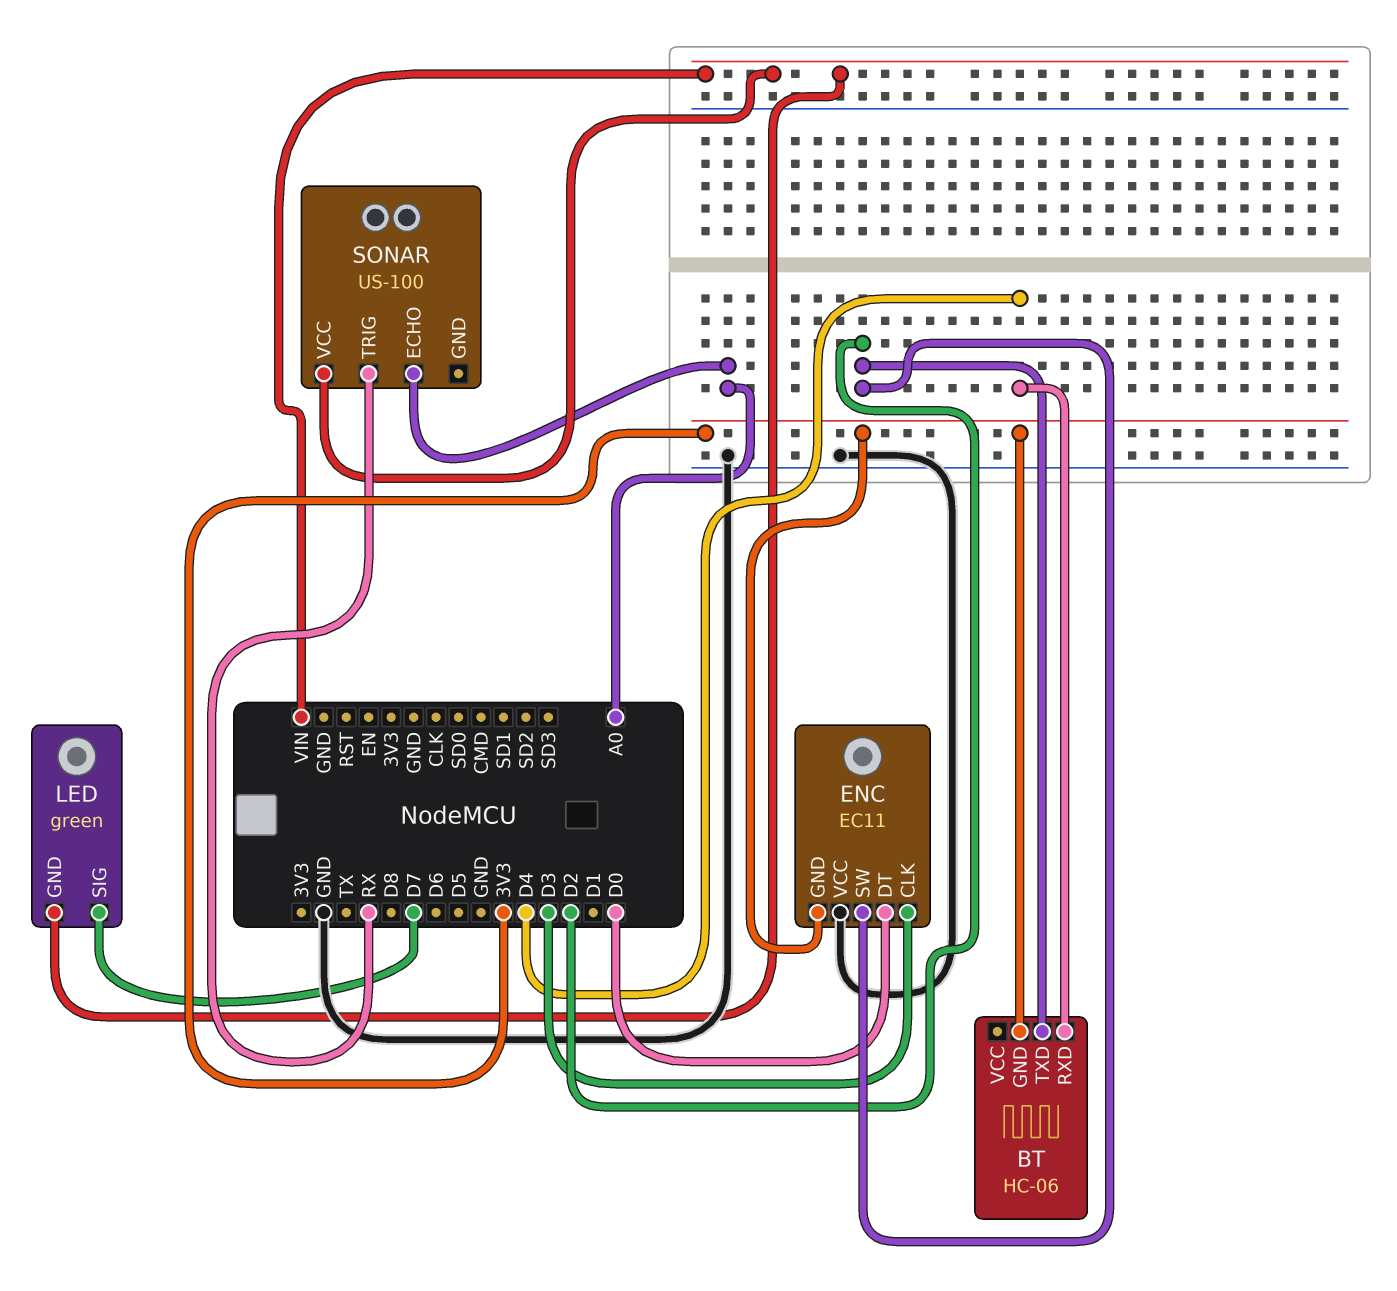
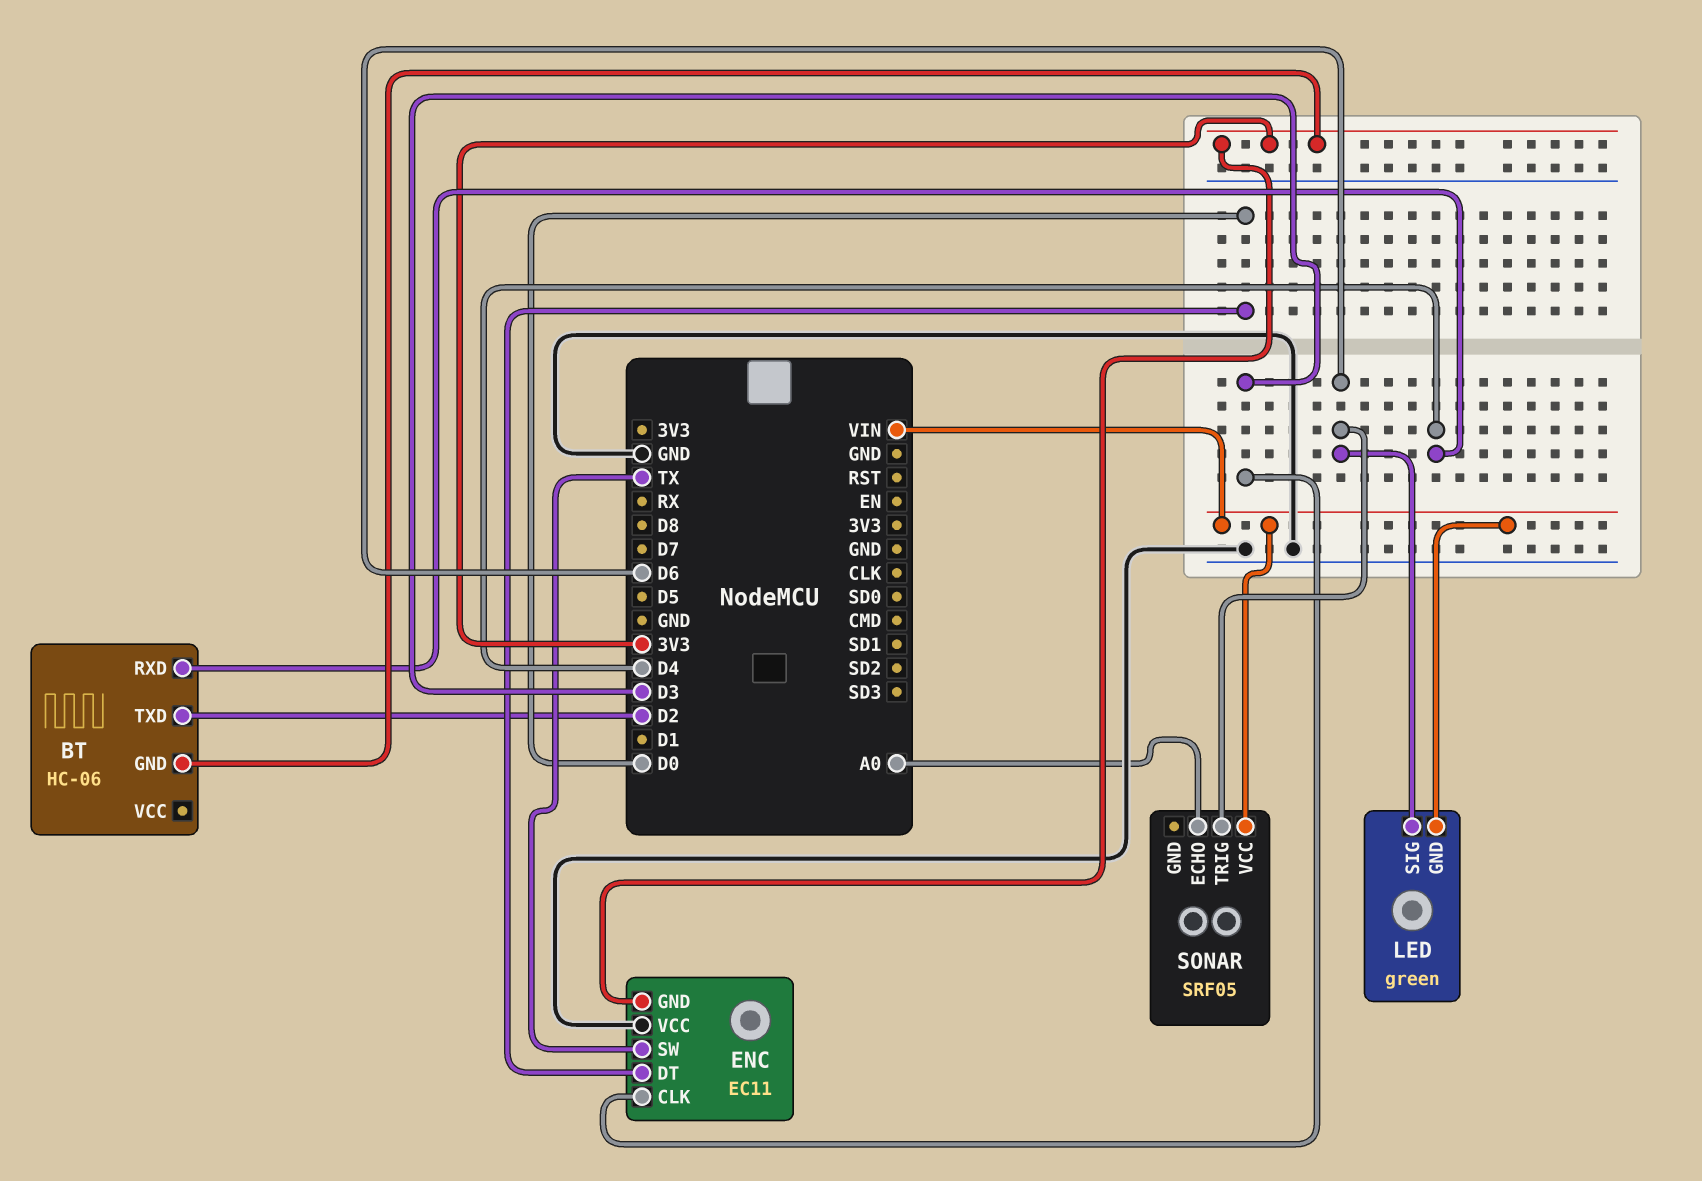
ENC pin SW: D2 -> TX
LED pin SIG: D7 -> D6
SONAR: US-100 -> SRF05
SONAR pin TRIG: RX -> D6

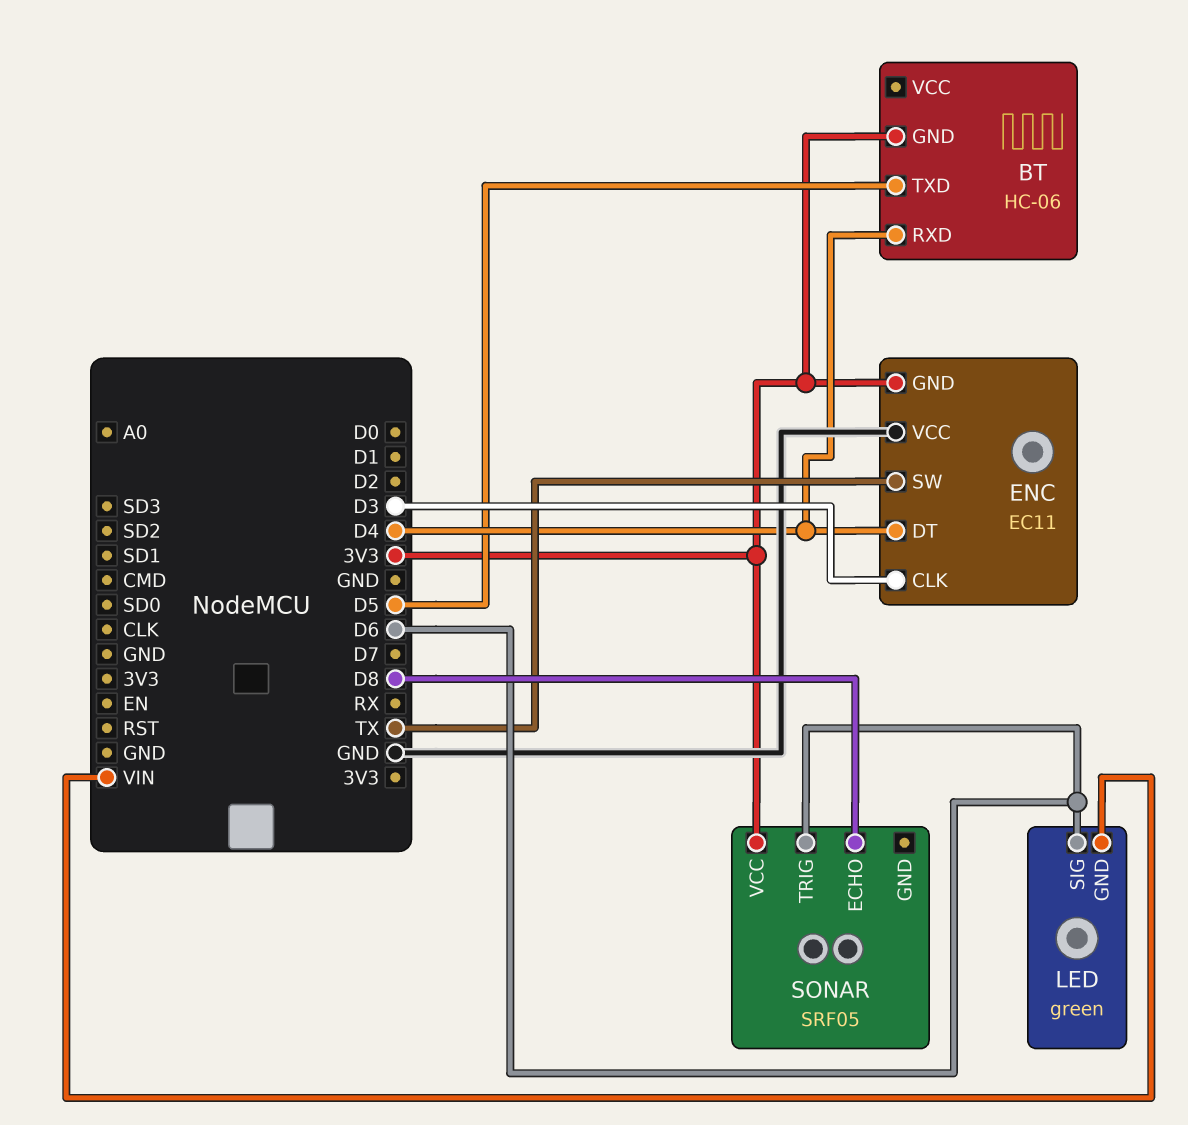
BT pin TXD: D2 -> D5
ENC pin DT: D0 -> D4
SONAR pin ECHO: A0 -> D8
SONAR pin VCC: VIN -> 3V3

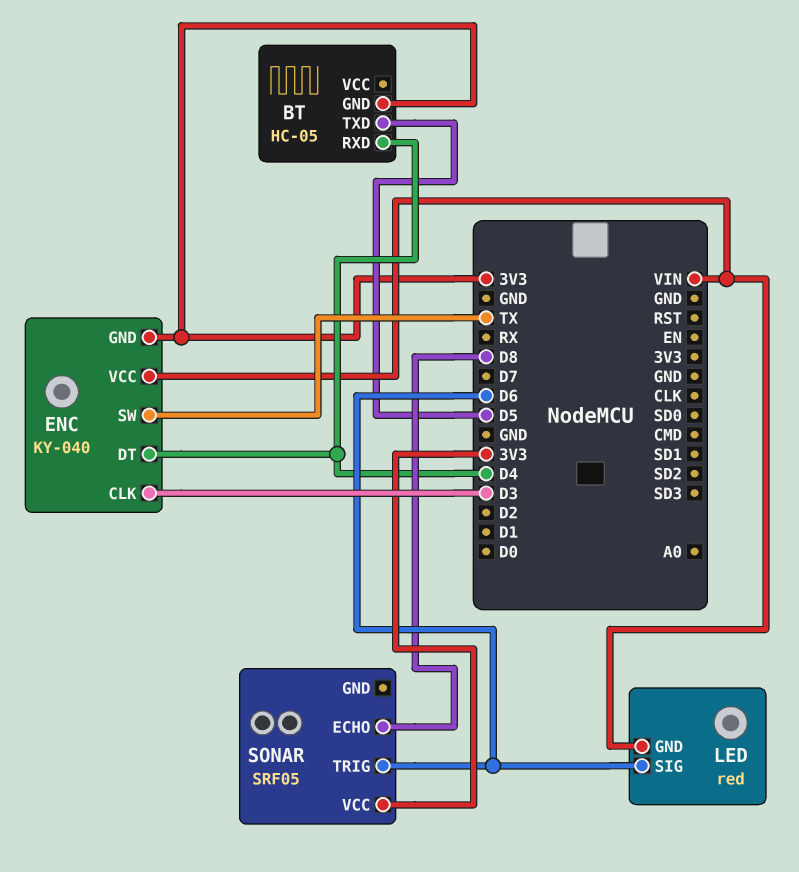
BT: HC-06 -> HC-05
ENC: EC11 -> KY-040
ENC pin VCC: GND -> VIN
LED: green -> red

